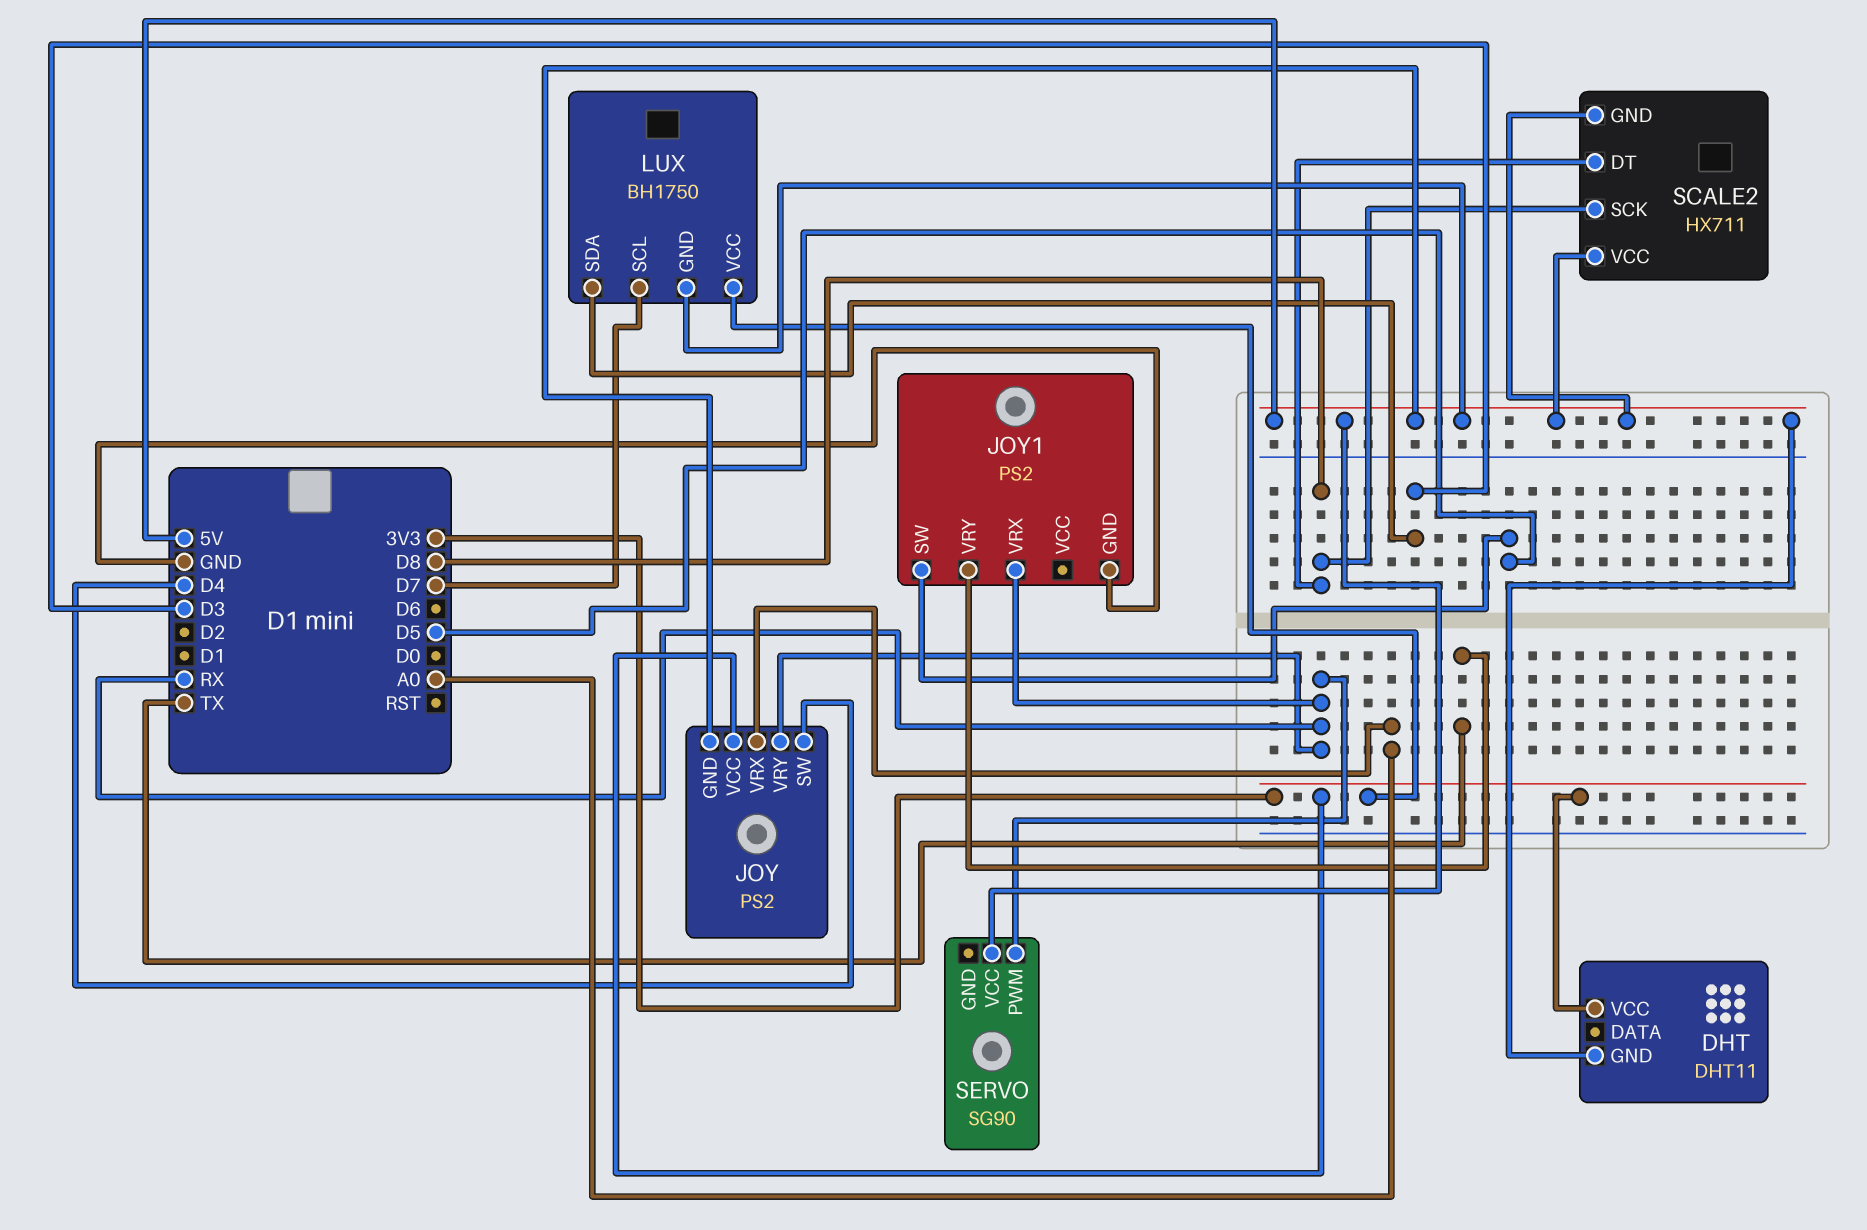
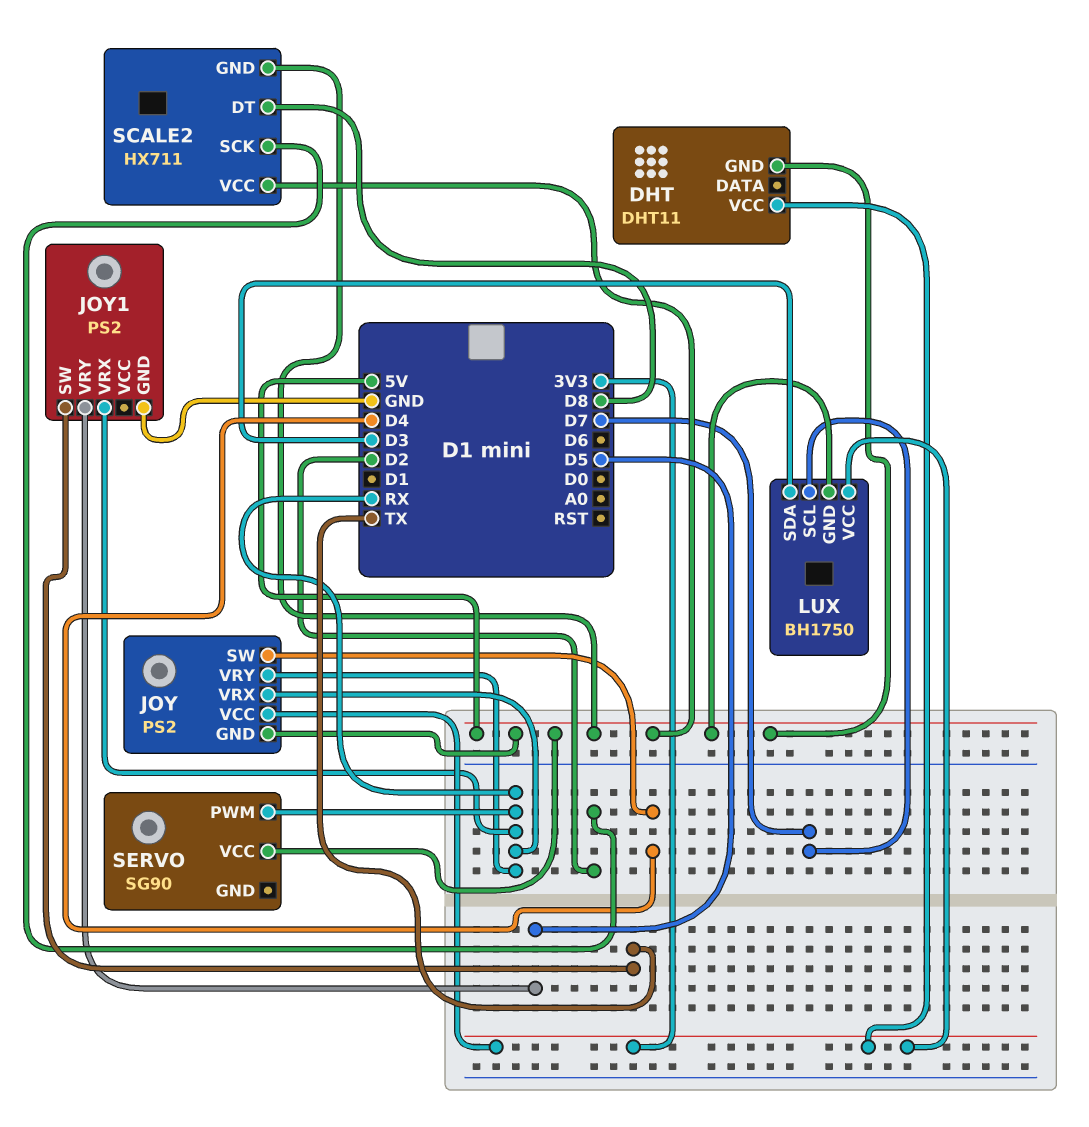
JOY pin VRX: A0 -> RX
JOY1 pin SW: D5 -> TX
JOY1 pin VRY: TX -> D5
SCALE2 pin SCK: D8 -> D2

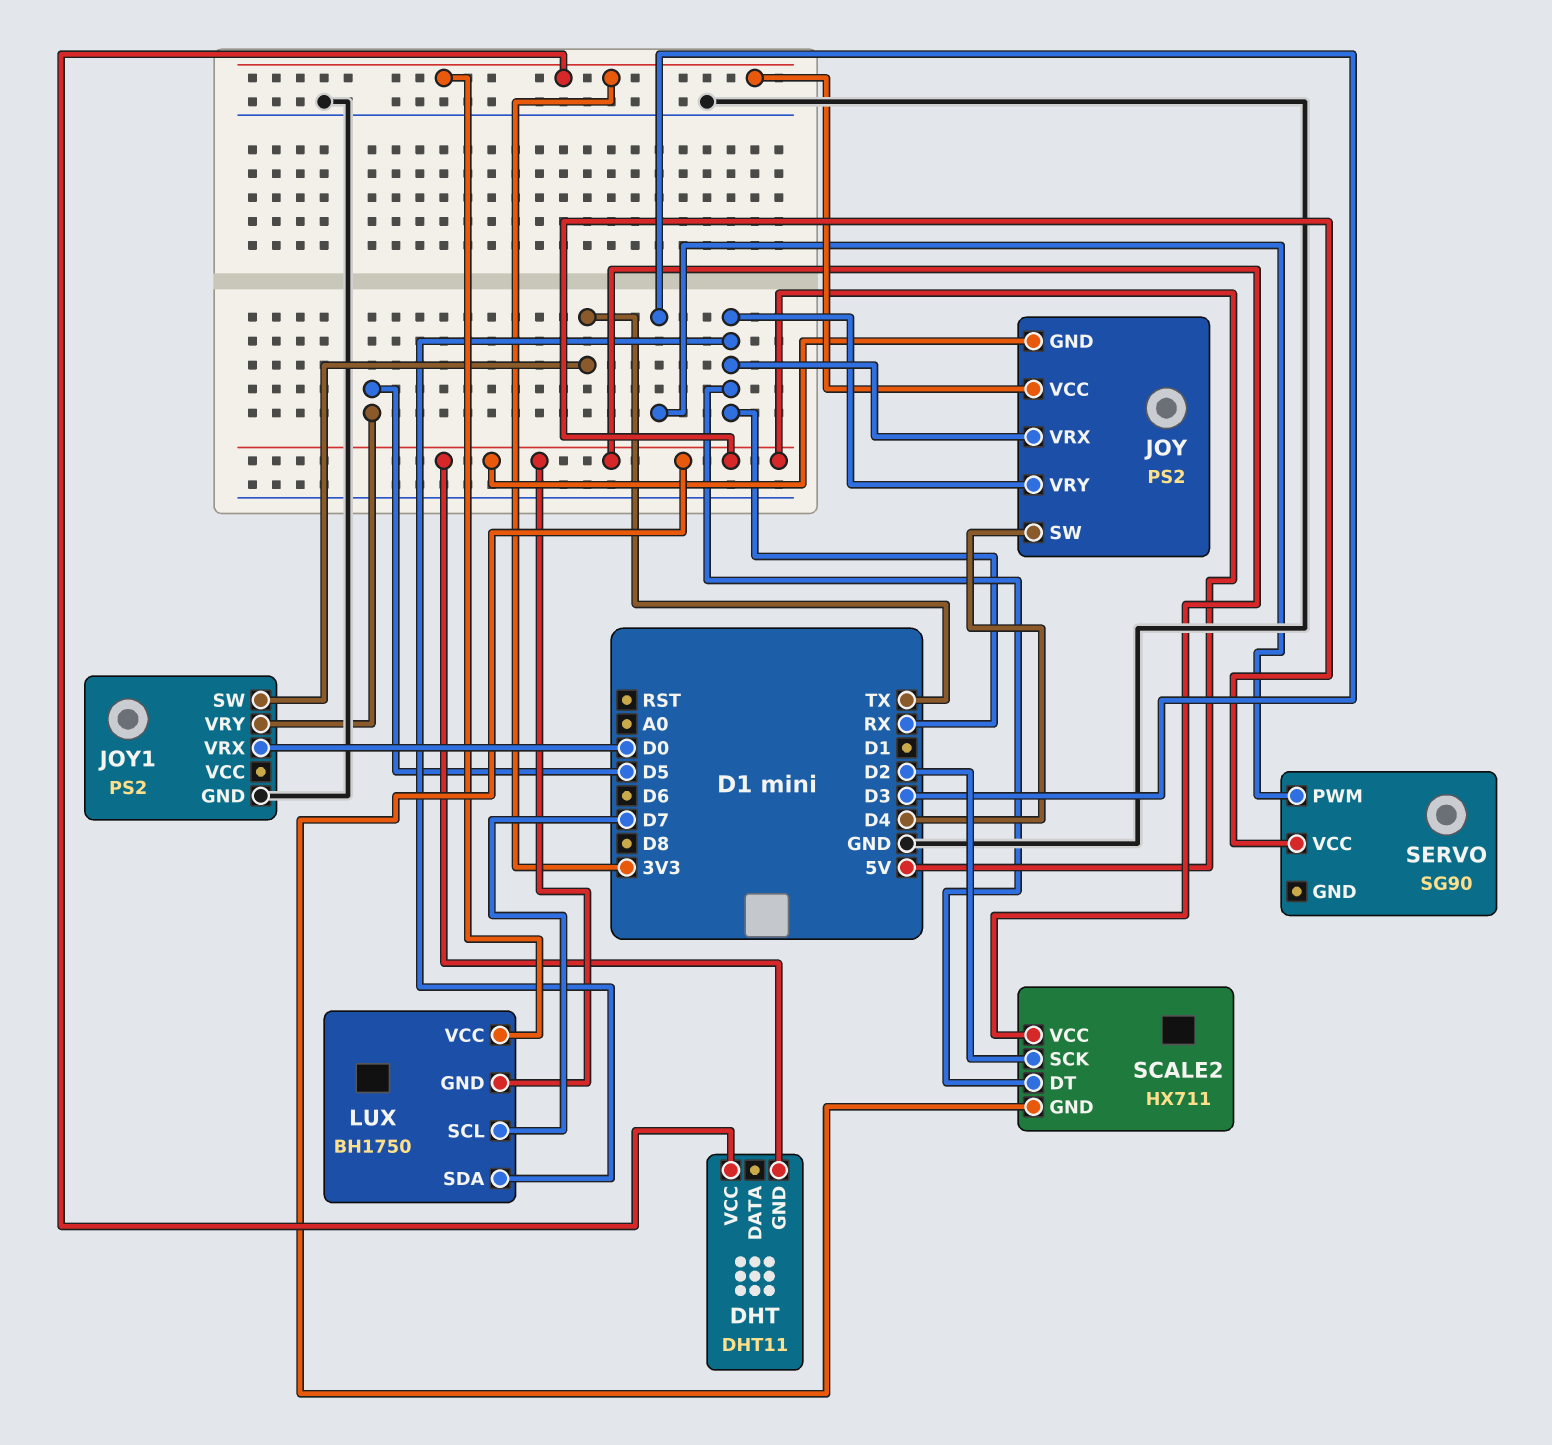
JOY1 pin VRX: RX -> D0
LUX pin SDA: D3 -> RX
SCALE2 pin DT: D8 -> RX
SERVO pin PWM: RX -> D3

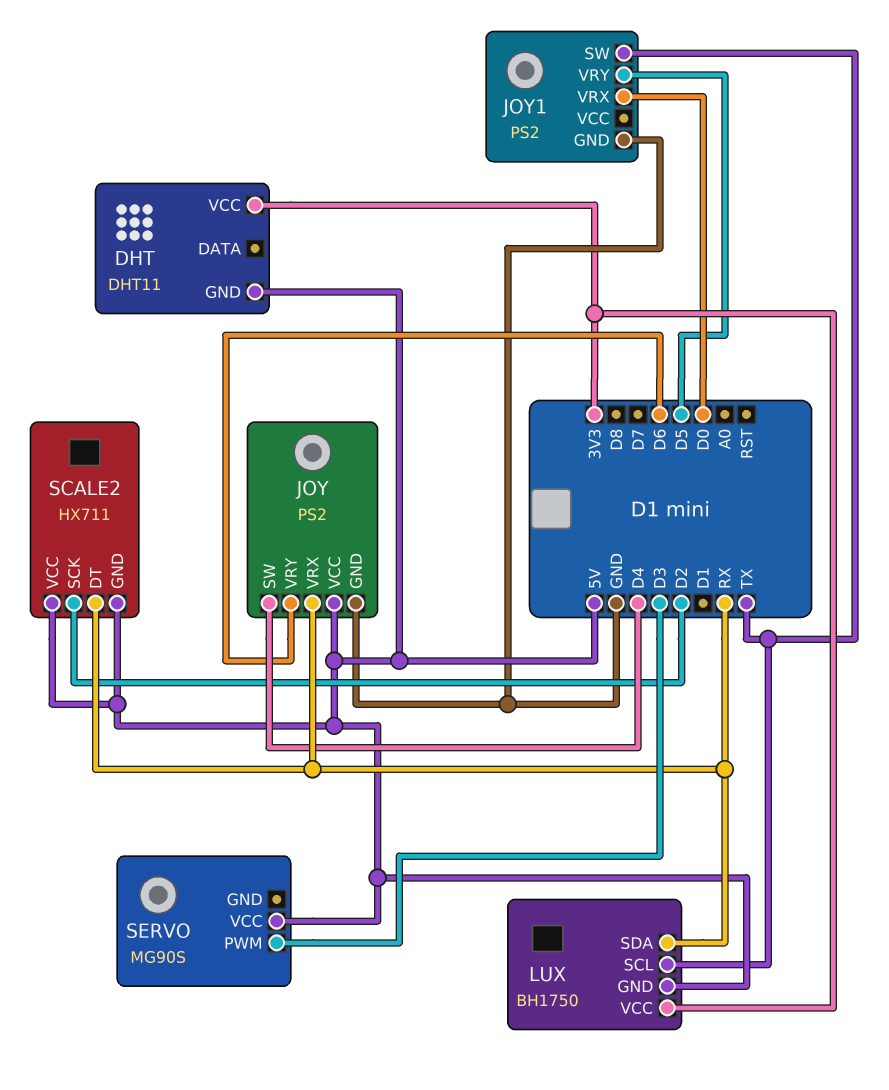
JOY pin GND: 5V -> GND
JOY pin VCC: 3V3 -> 5V
JOY pin VRY: RX -> D6
LUX pin SCL: D7 -> TX
SERVO: SG90 -> MG90S

